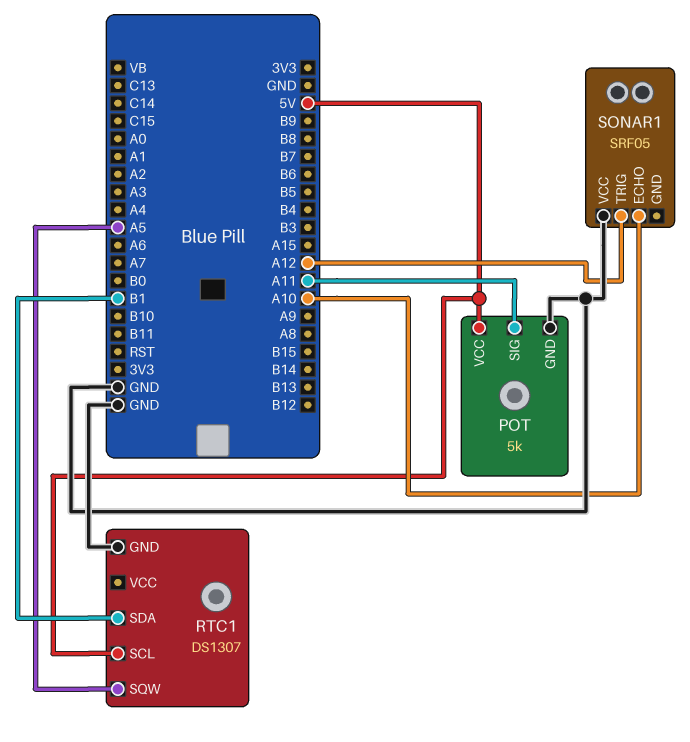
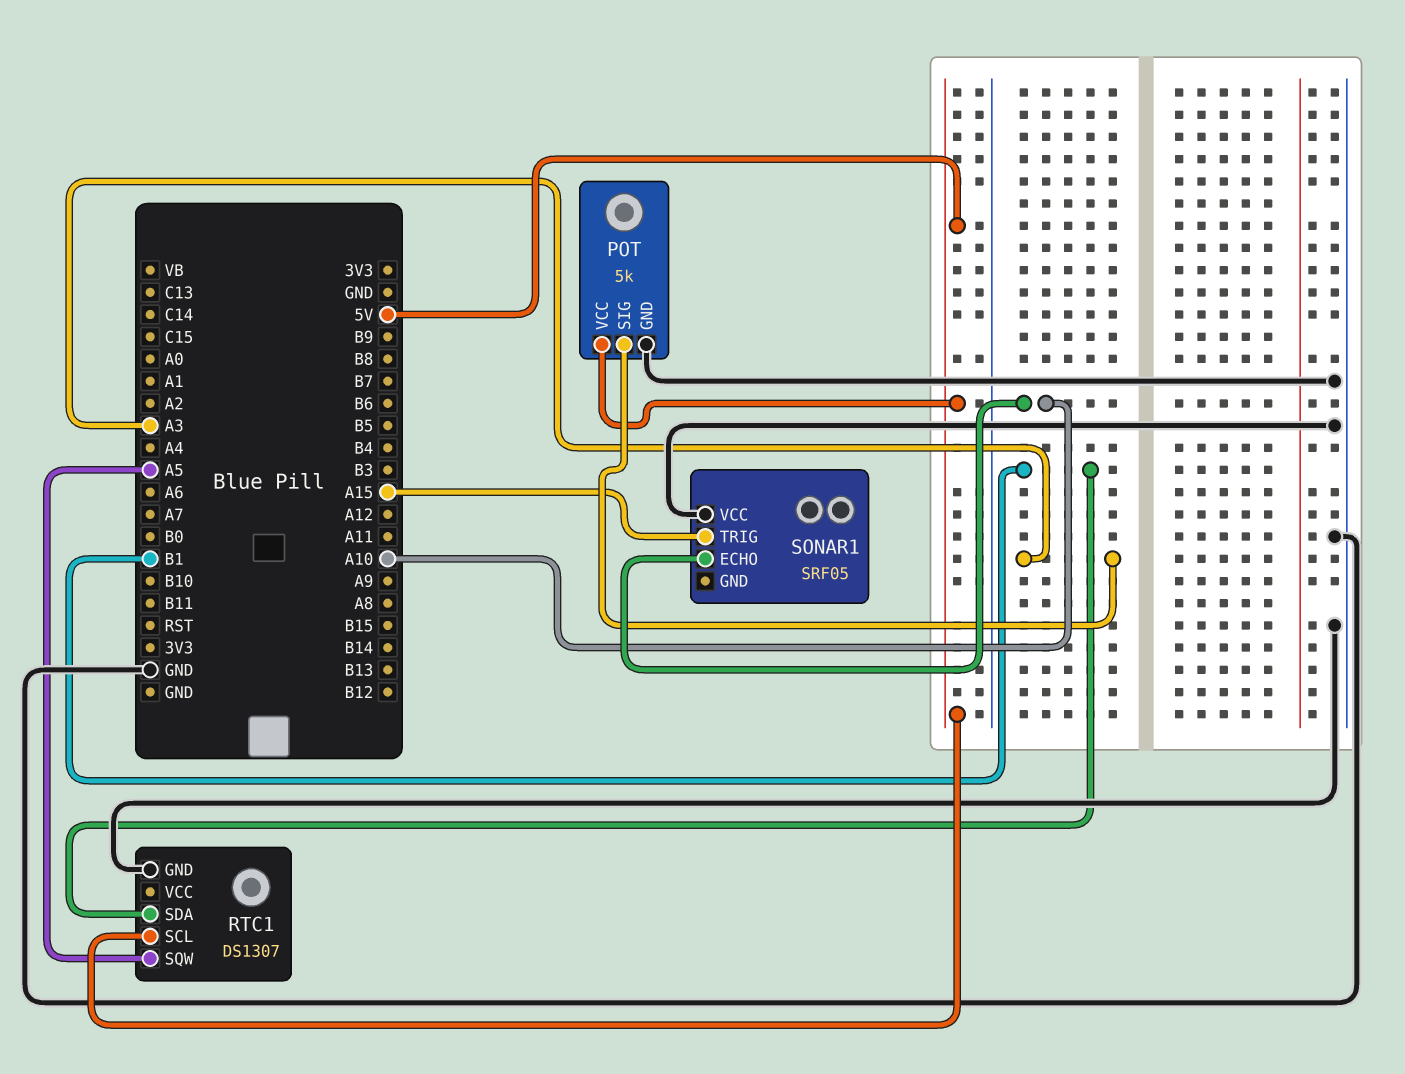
POT pin SIG: A11 -> A3
SONAR1 pin TRIG: A12 -> A15

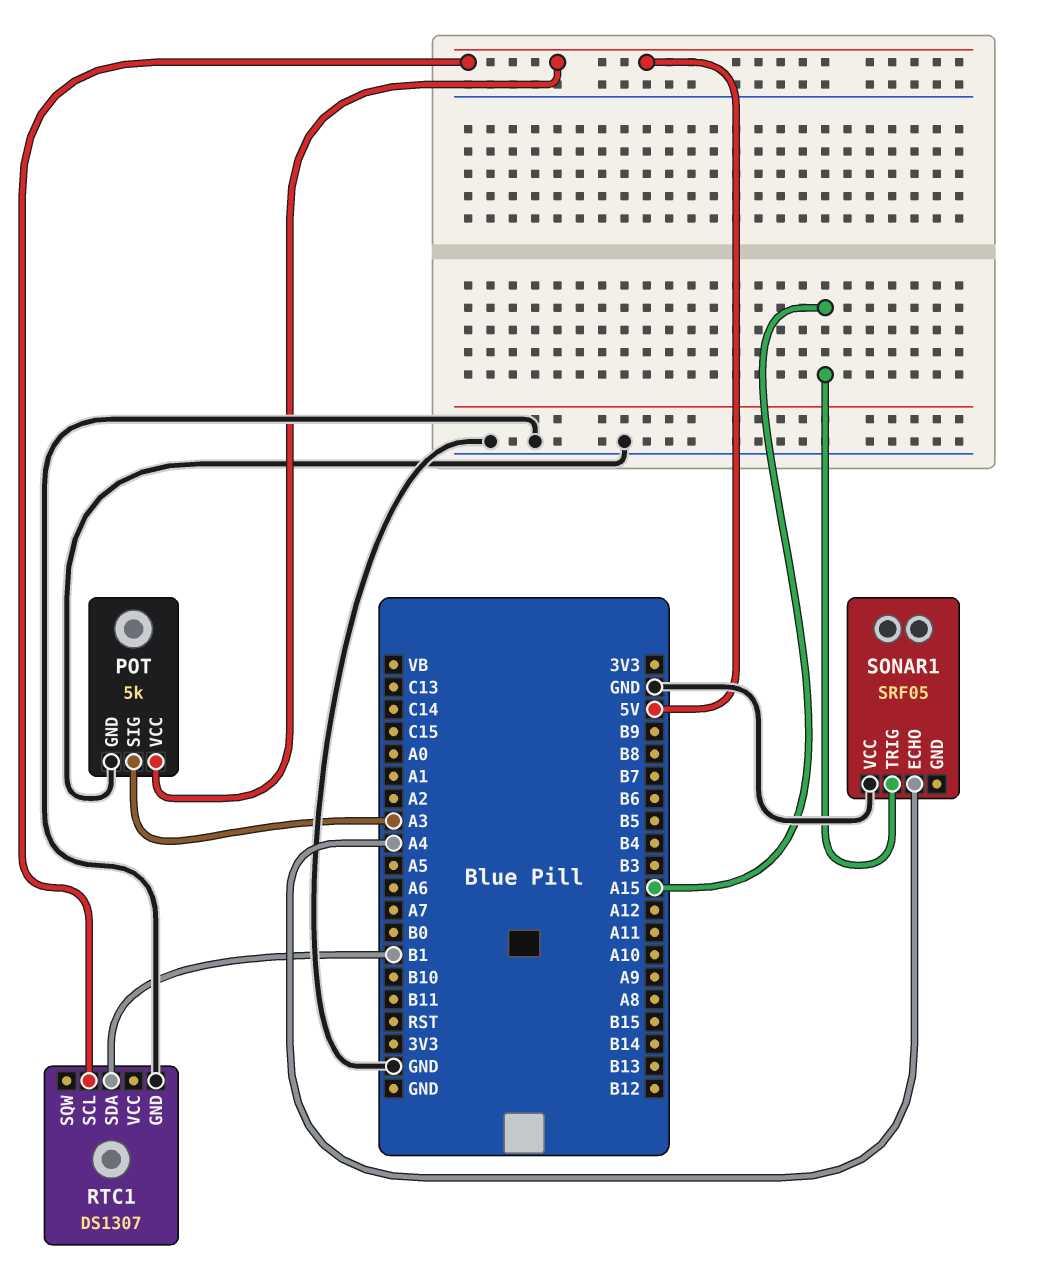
RTC1 pin SQW: A5 -> none
SONAR1 pin ECHO: A10 -> A4

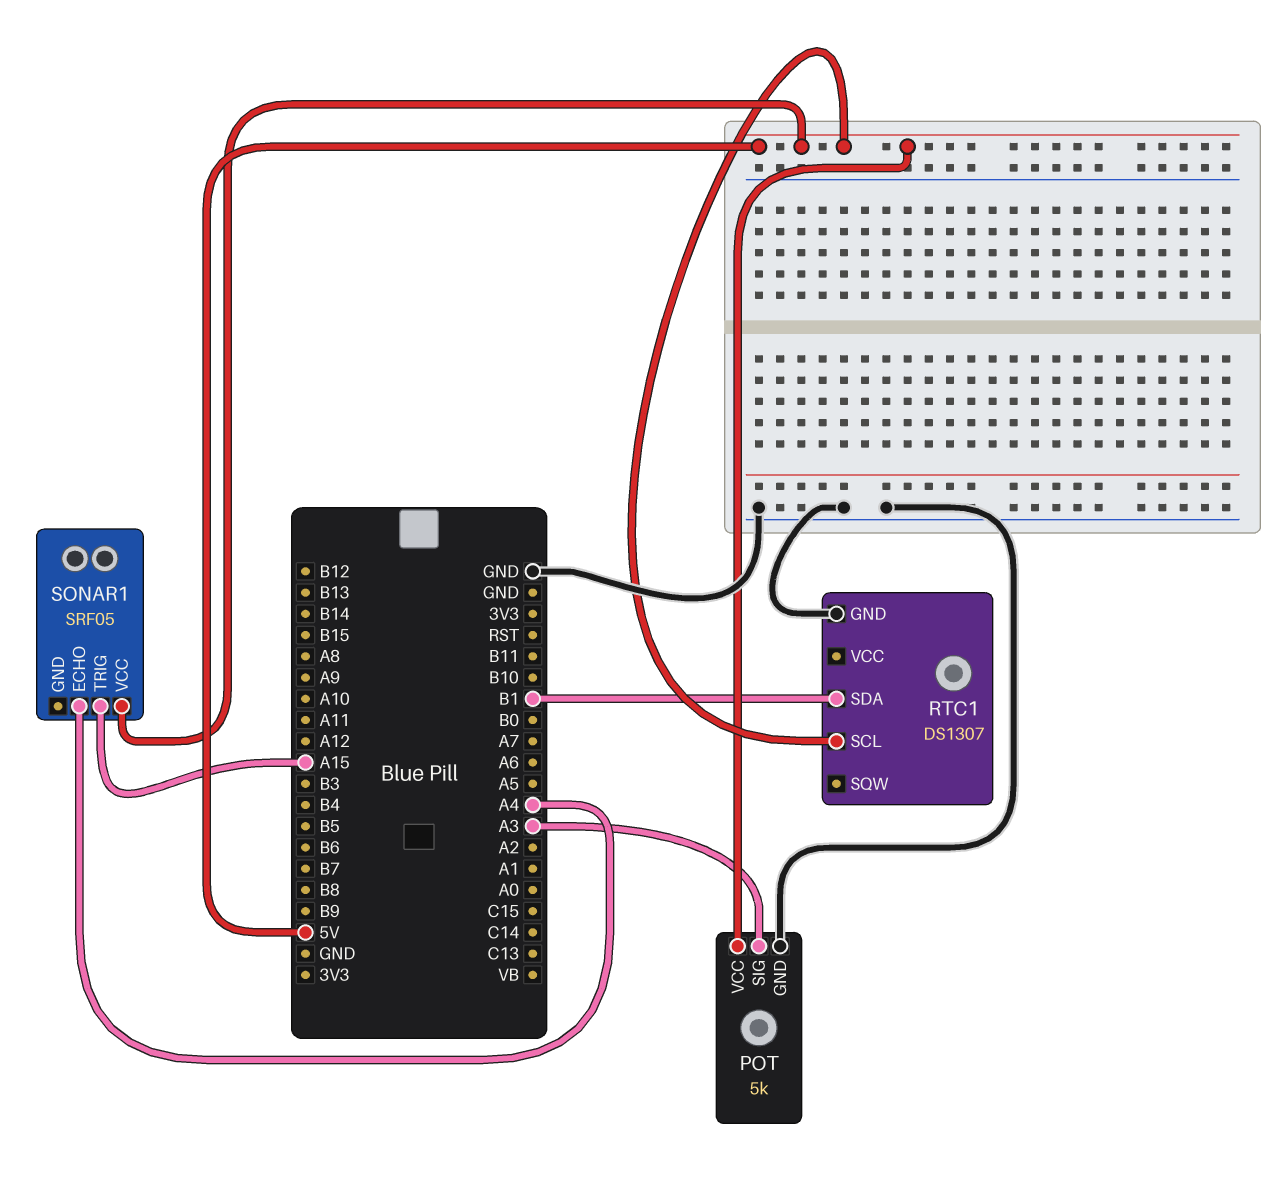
SONAR1 pin VCC: GND -> 5V

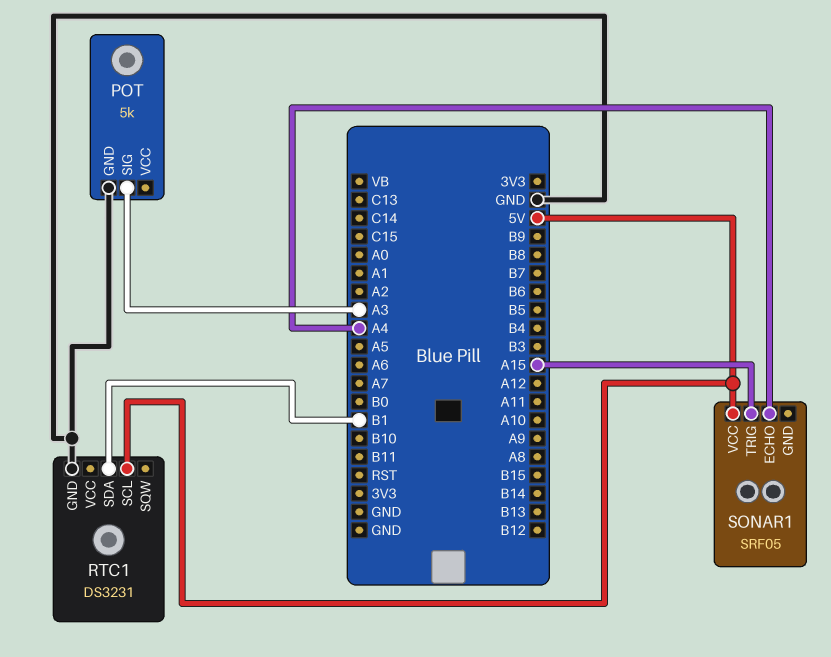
POT pin VCC: 5V -> none
RTC1: DS1307 -> DS3231

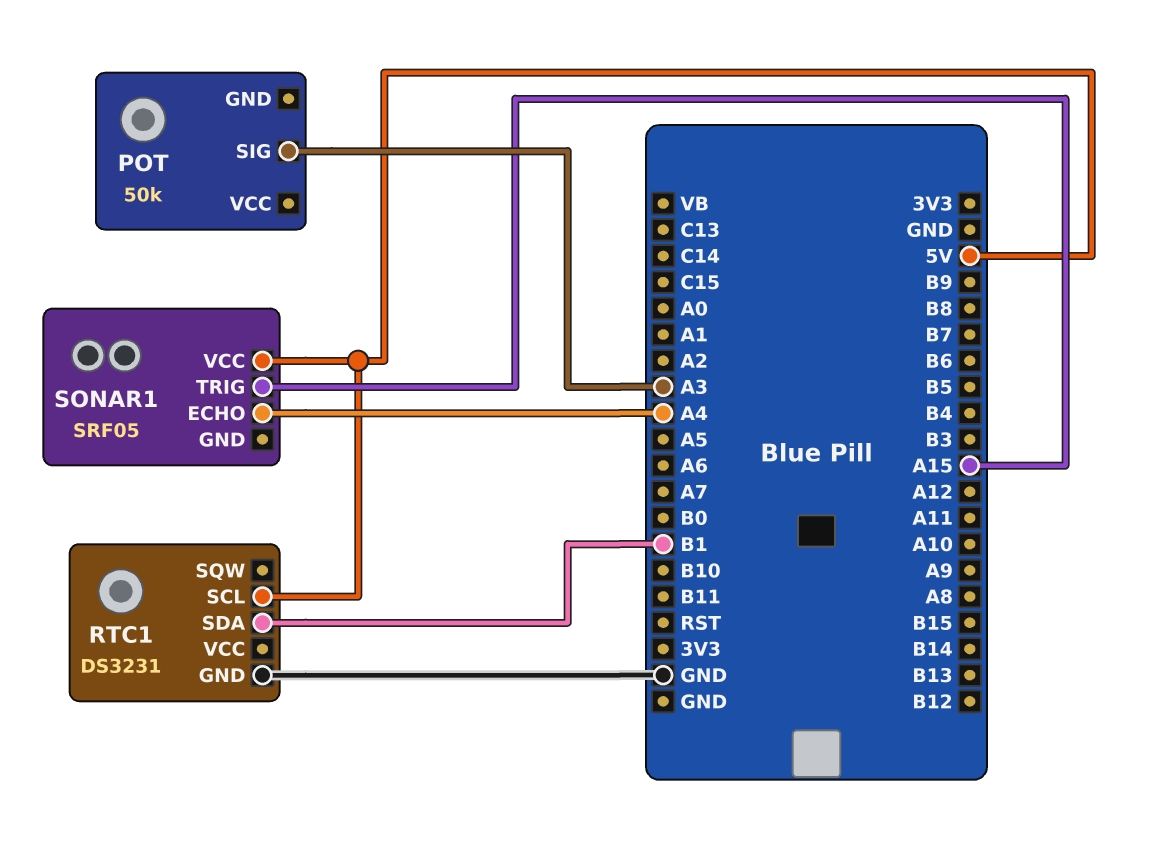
POT: 5k -> 50k
POT pin GND: GND -> none

